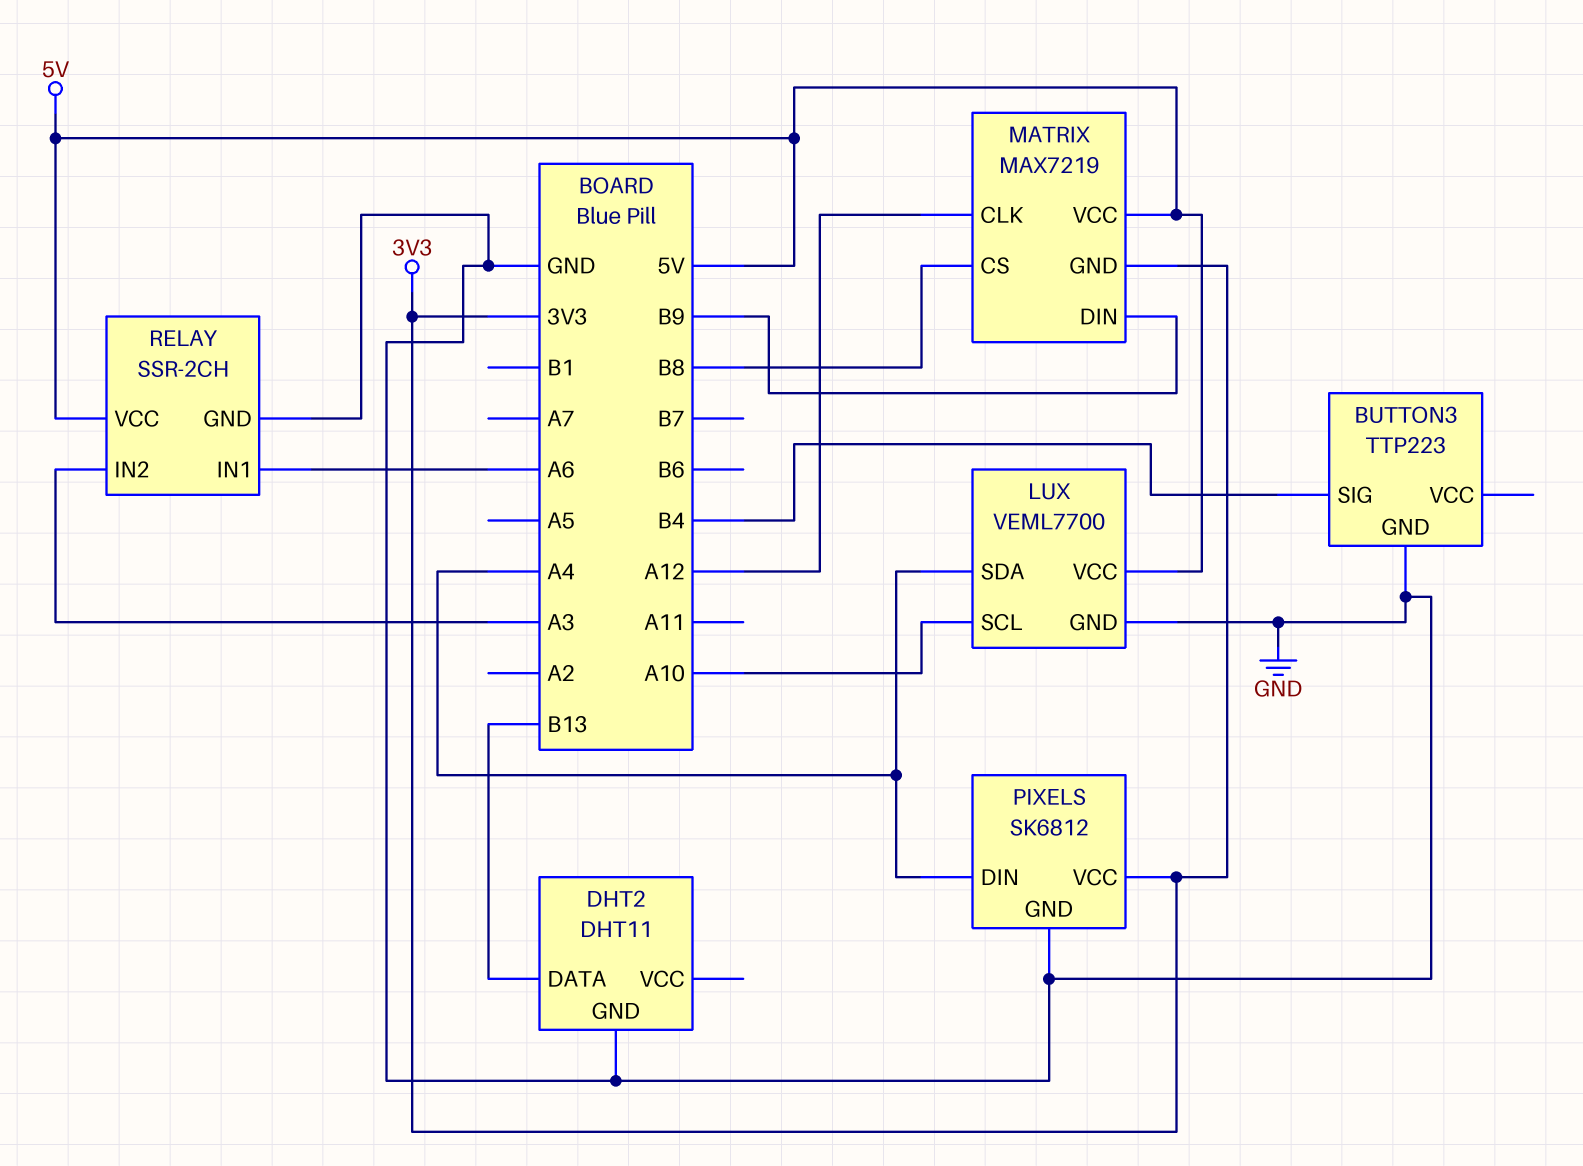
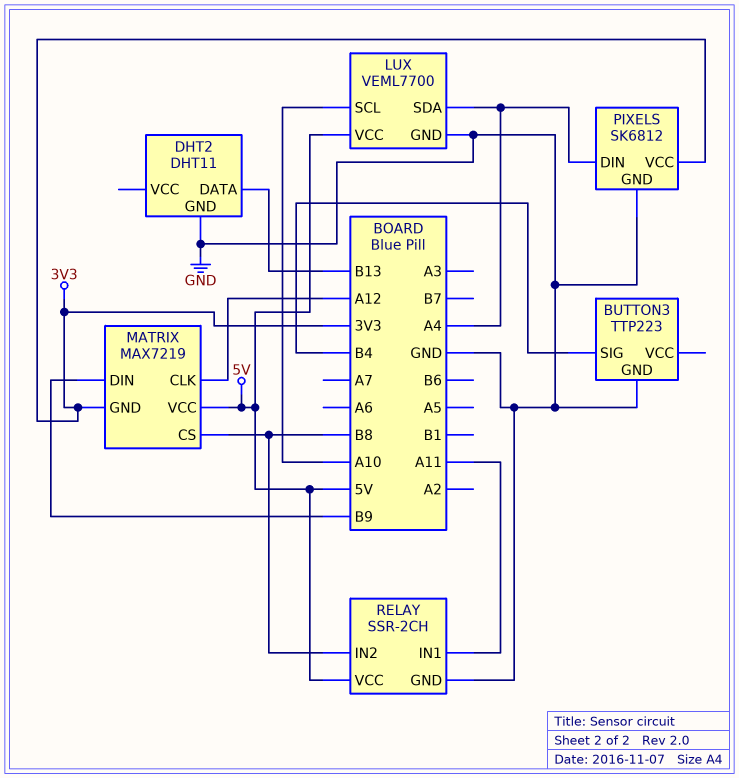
RELAY pin IN1: A6 -> A11
RELAY pin IN2: A3 -> B8

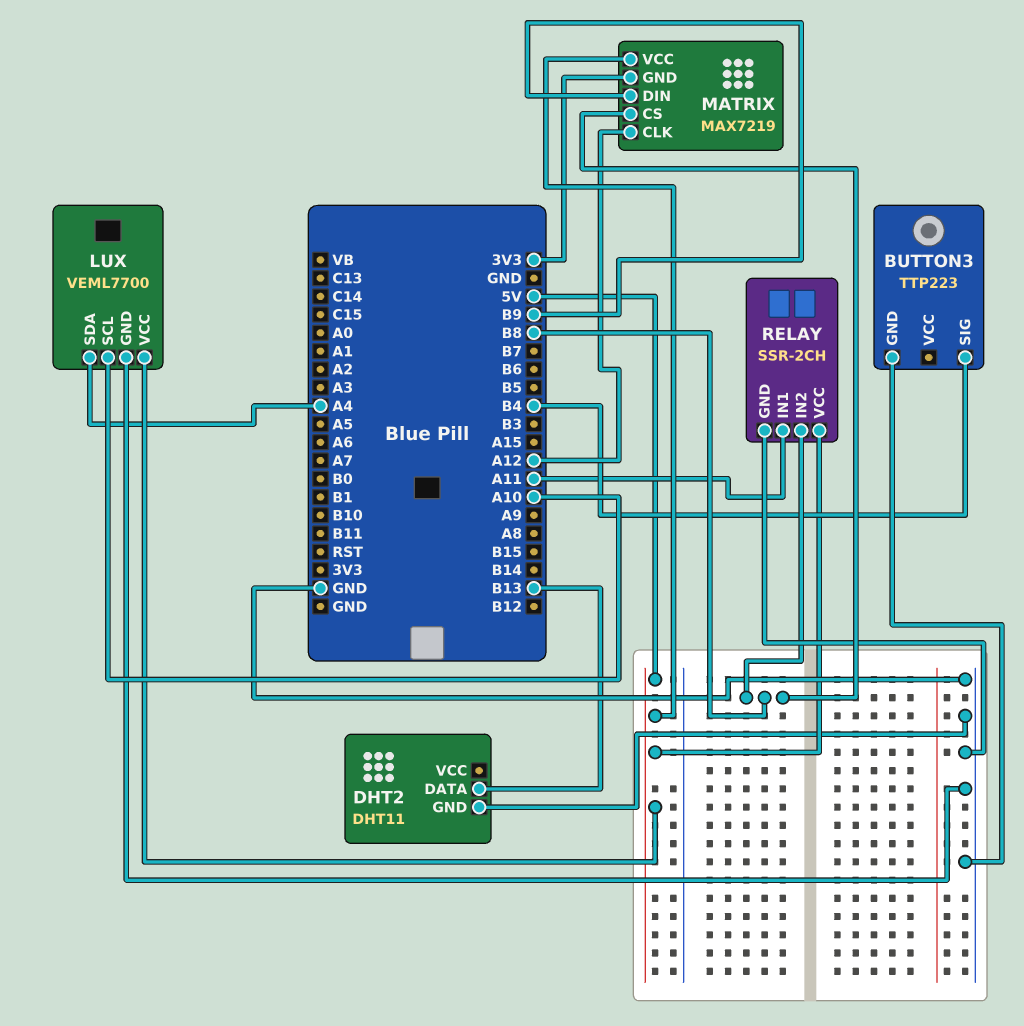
PIXELS: SK6812 -> none
PIXELS pin DIN: A4 -> none
PIXELS pin GND: GND -> none
PIXELS pin VCC: 3V3 -> none

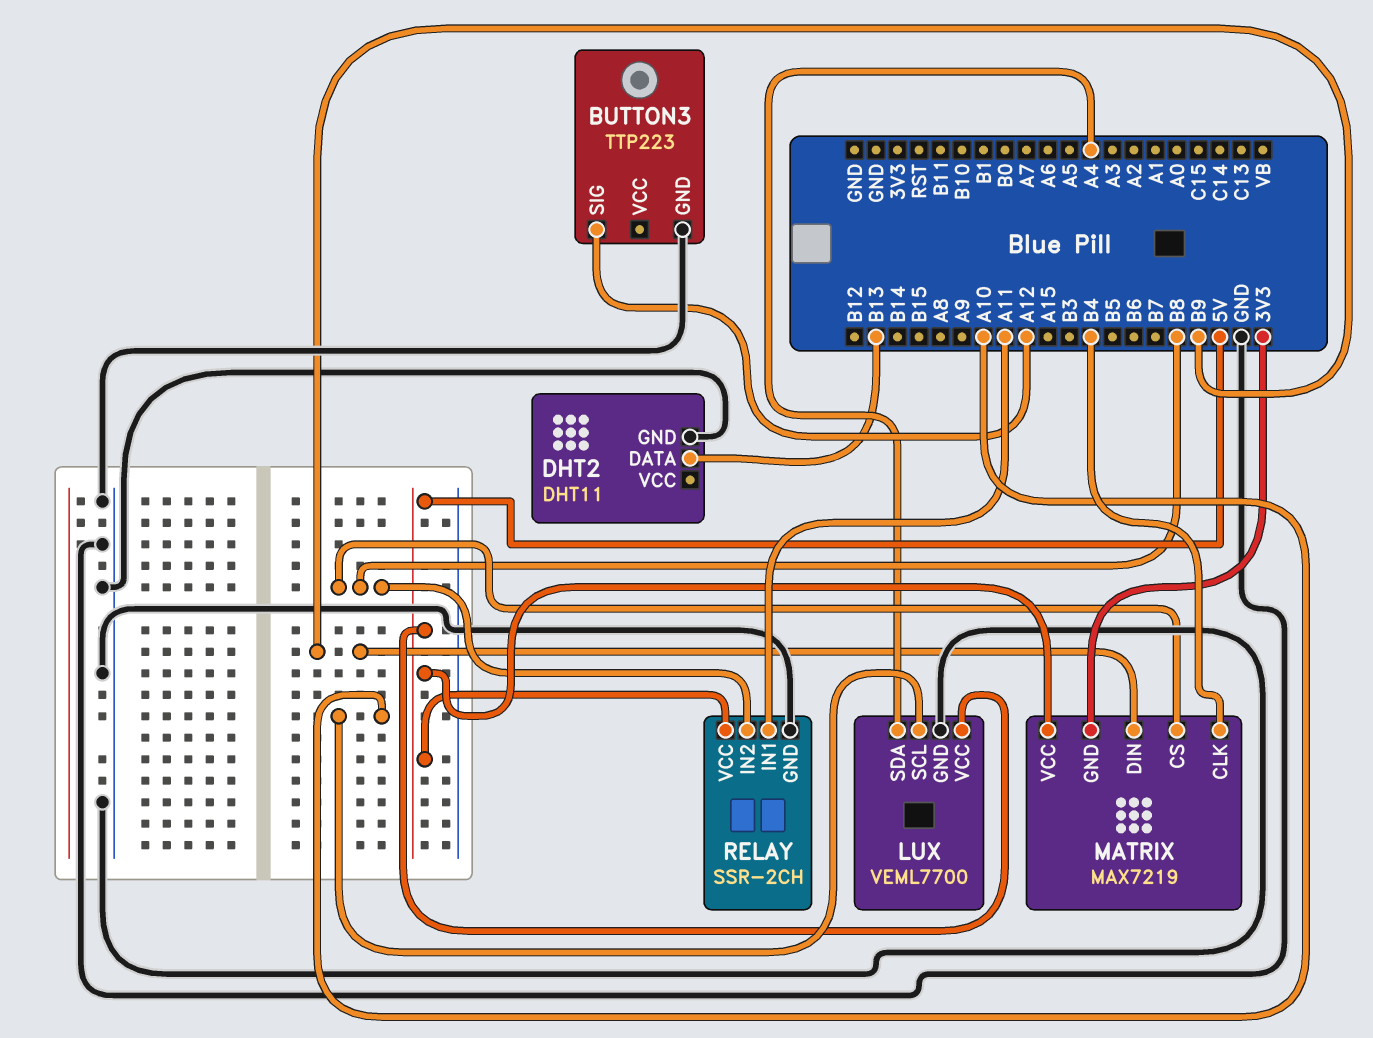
BUTTON3 pin SIG: B4 -> A12
MATRIX pin CLK: A12 -> B4

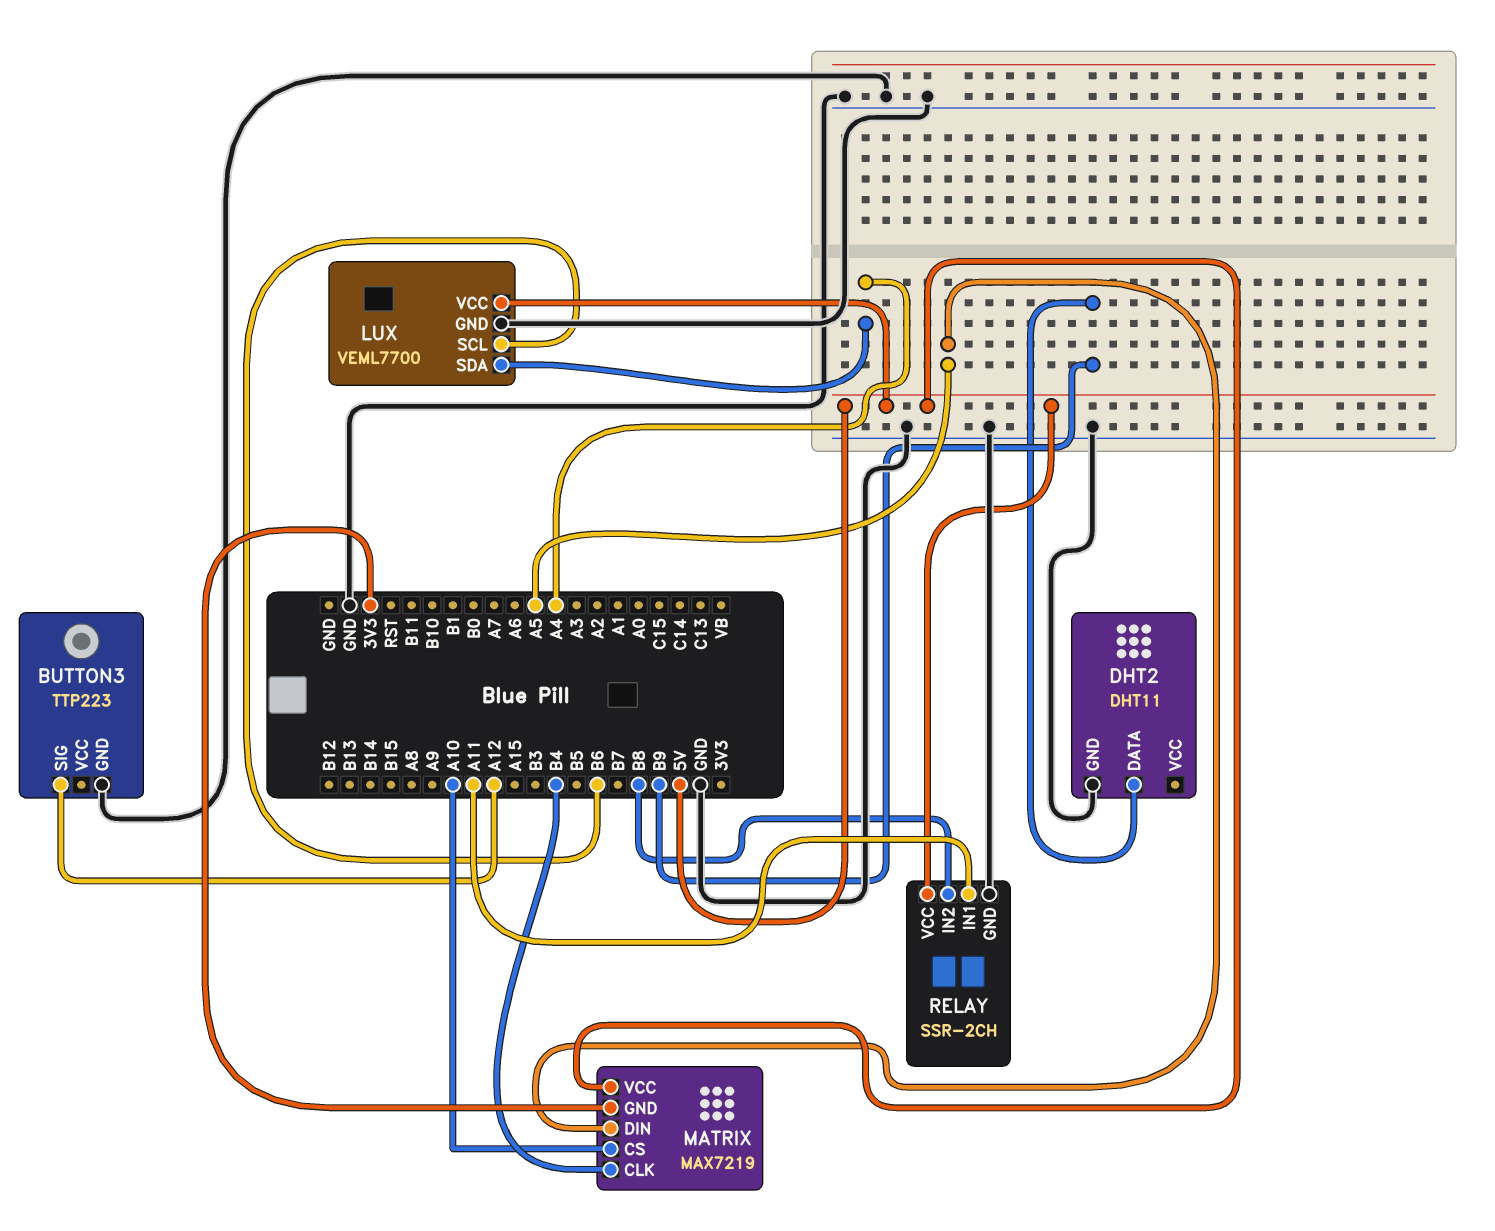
DHT2 pin DATA: B13 -> B9
LUX pin SCL: A10 -> B6
MATRIX pin CS: B8 -> A10
MATRIX pin DIN: B9 -> A5

